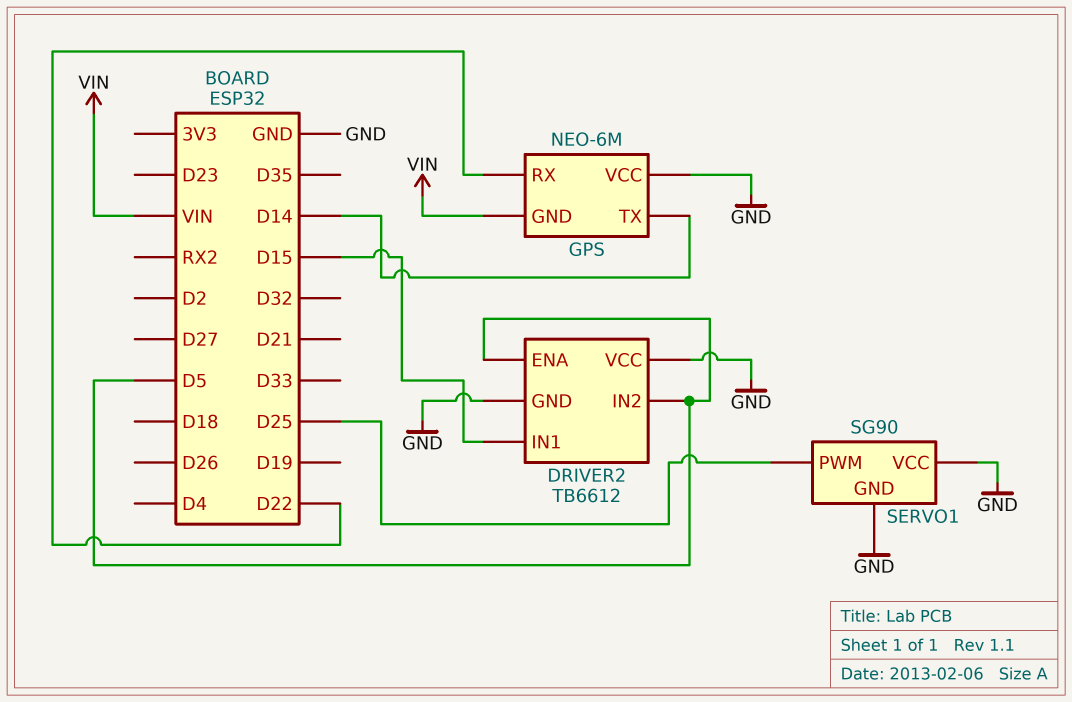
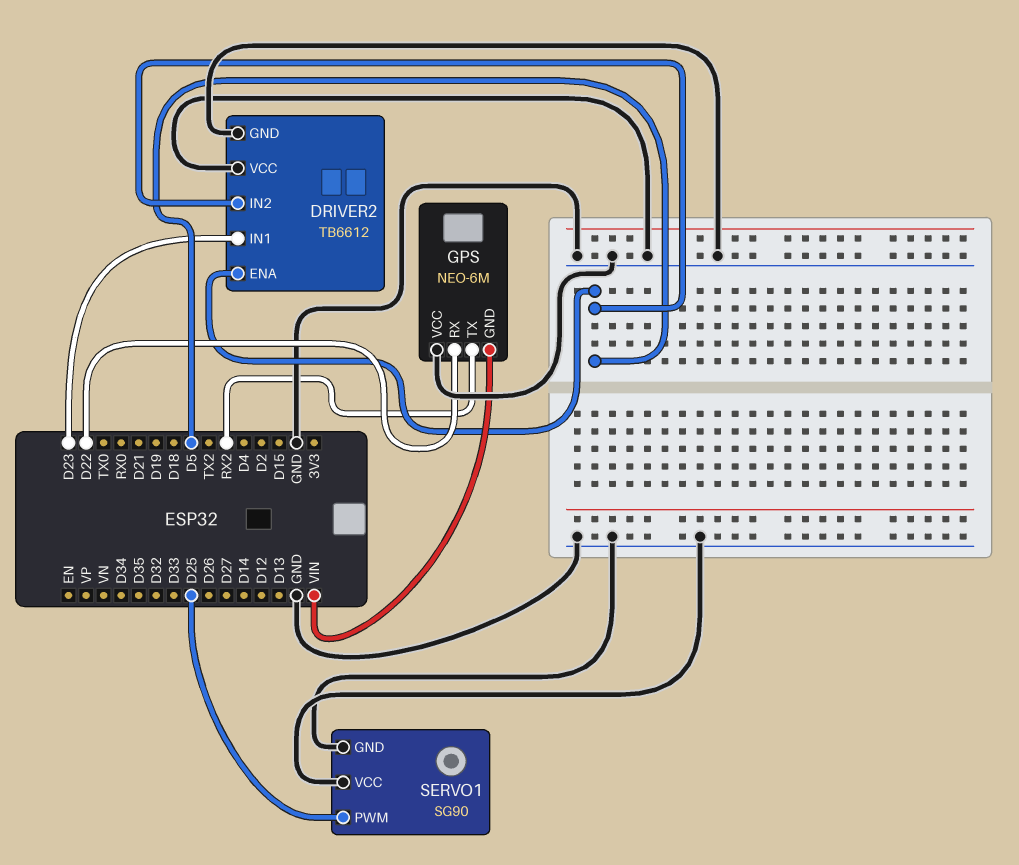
DRIVER2 pin IN1: D15 -> D23
GPS pin TX: D14 -> RX2

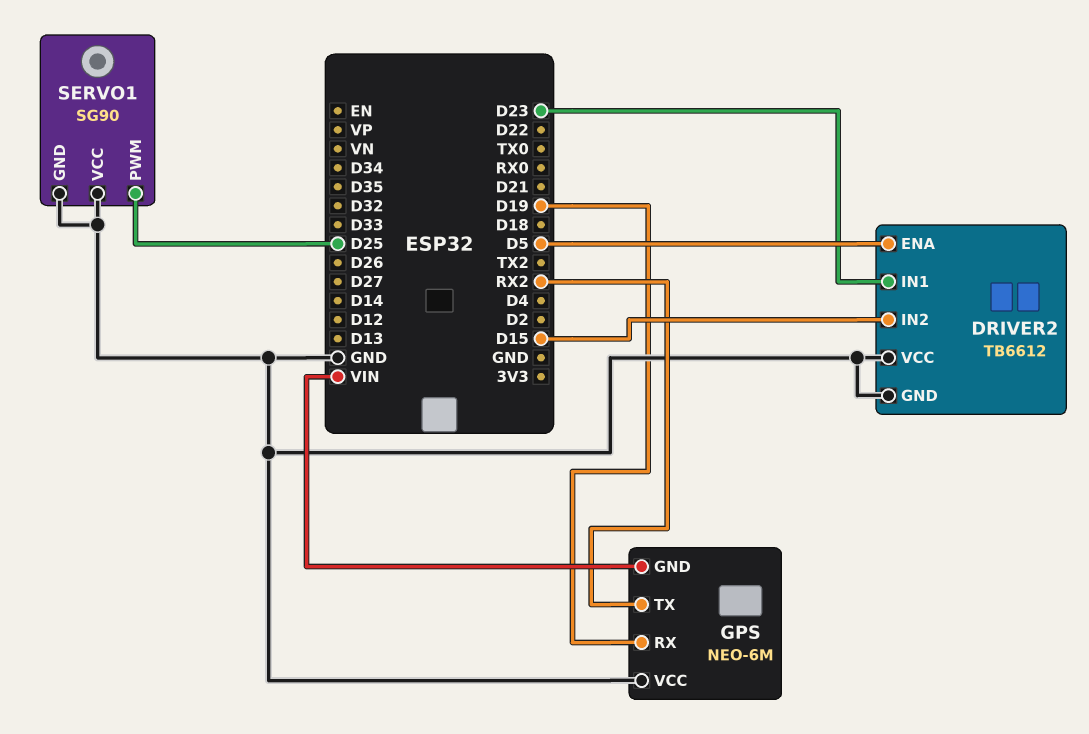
DRIVER2 pin IN2: D5 -> D15
GPS pin RX: D22 -> D19

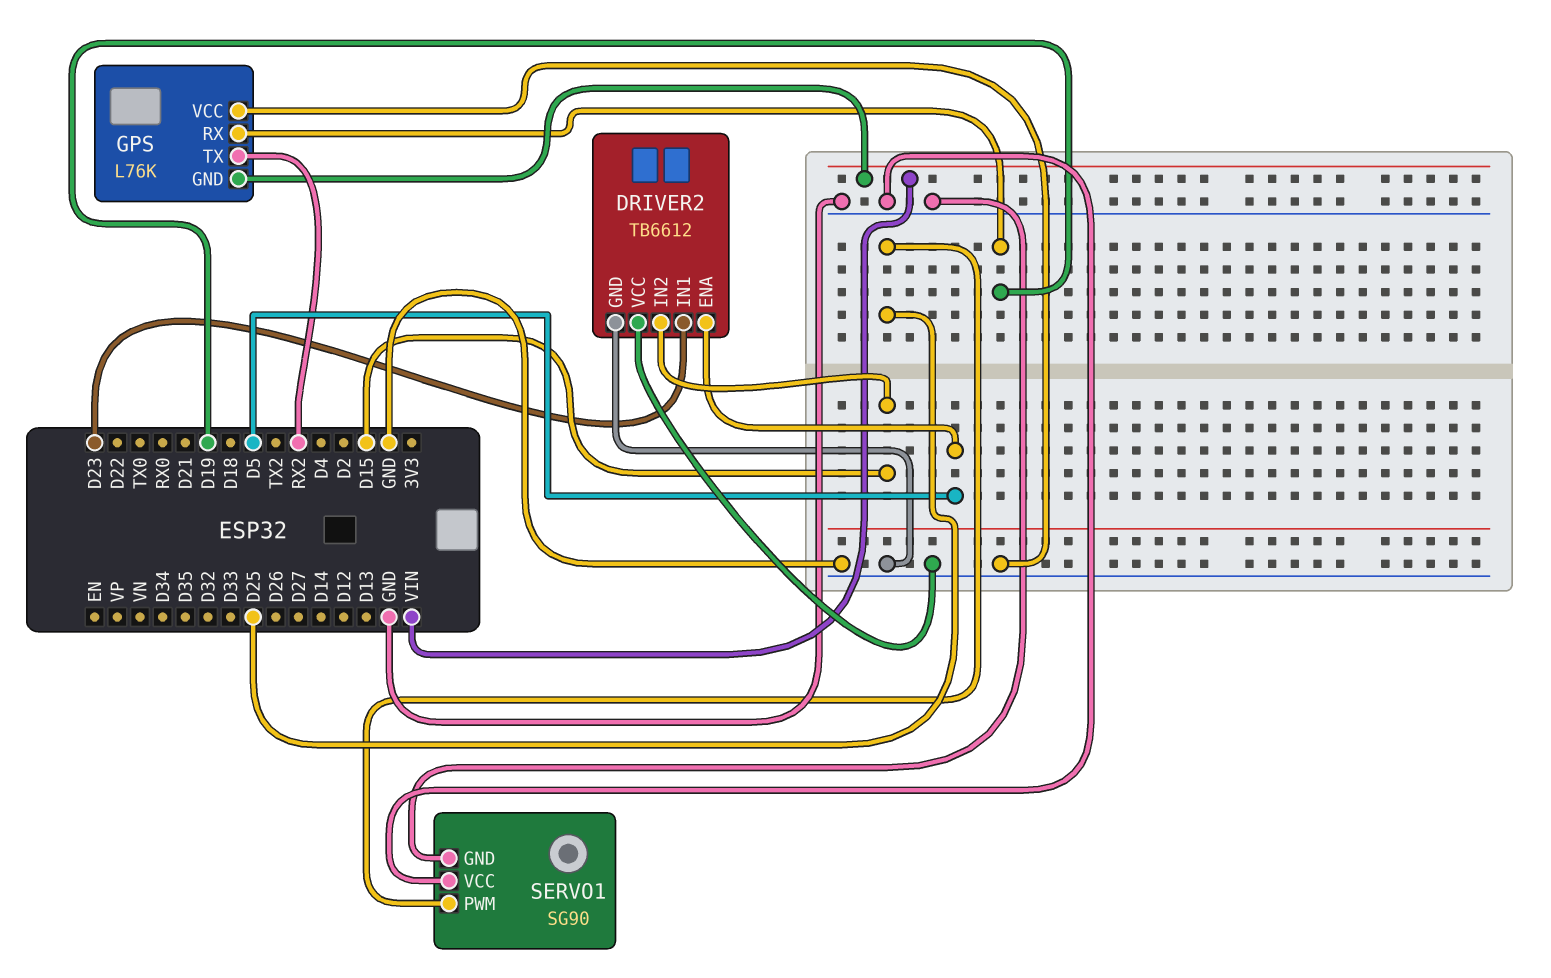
GPS: NEO-6M -> L76K

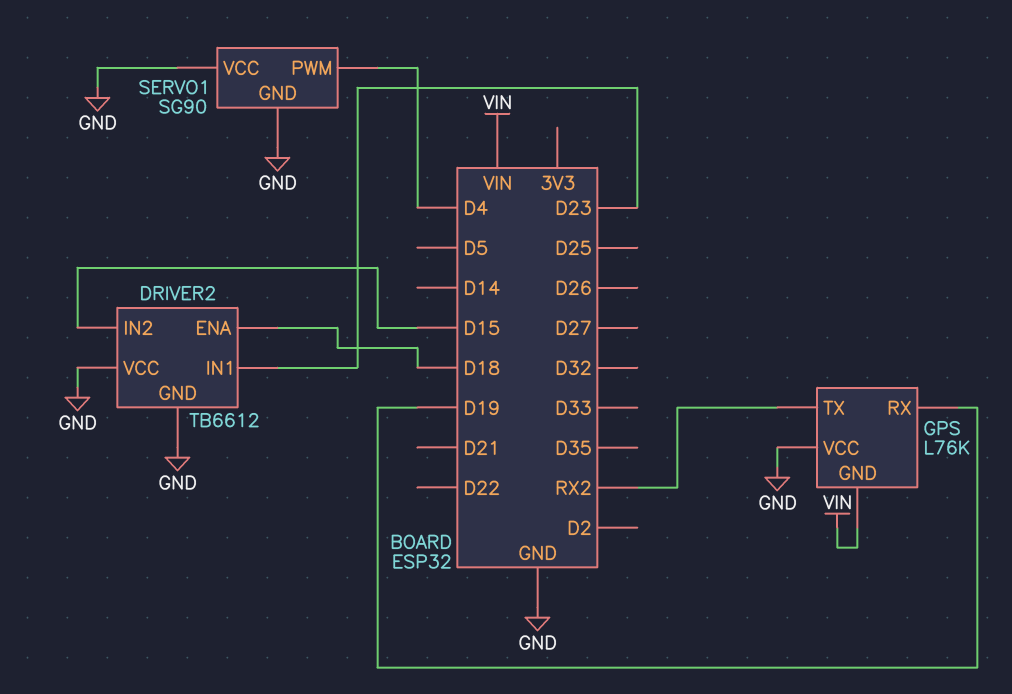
DRIVER2 pin ENA: D5 -> D18
SERVO1 pin PWM: D25 -> D4

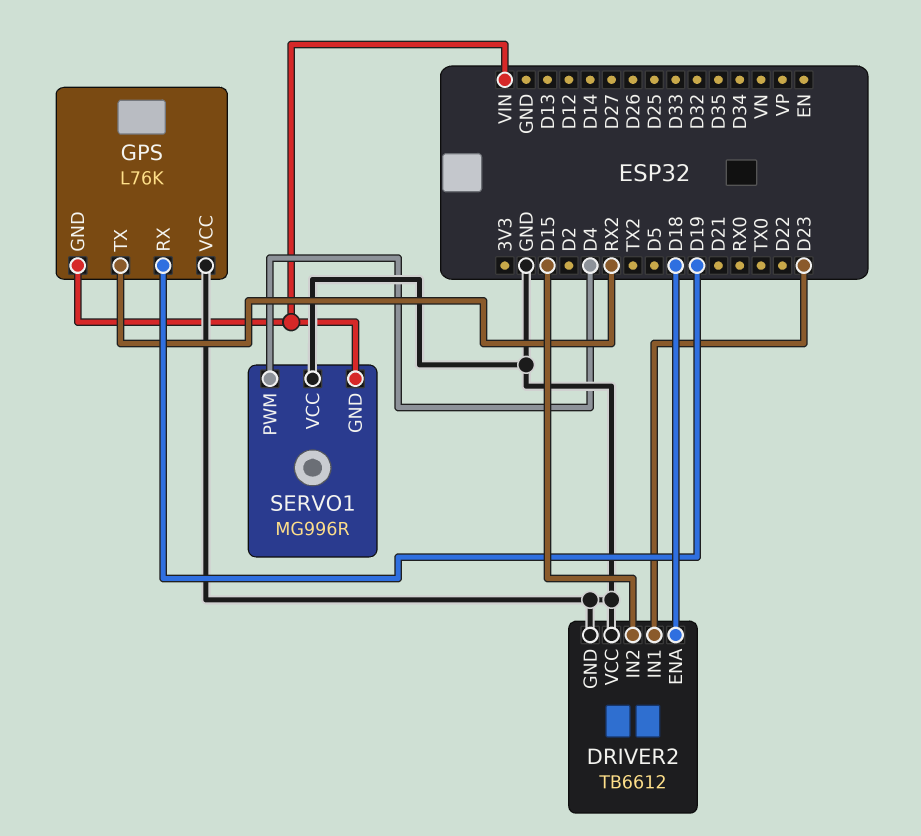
SERVO1: SG90 -> MG996R
SERVO1 pin GND: GND -> VIN

